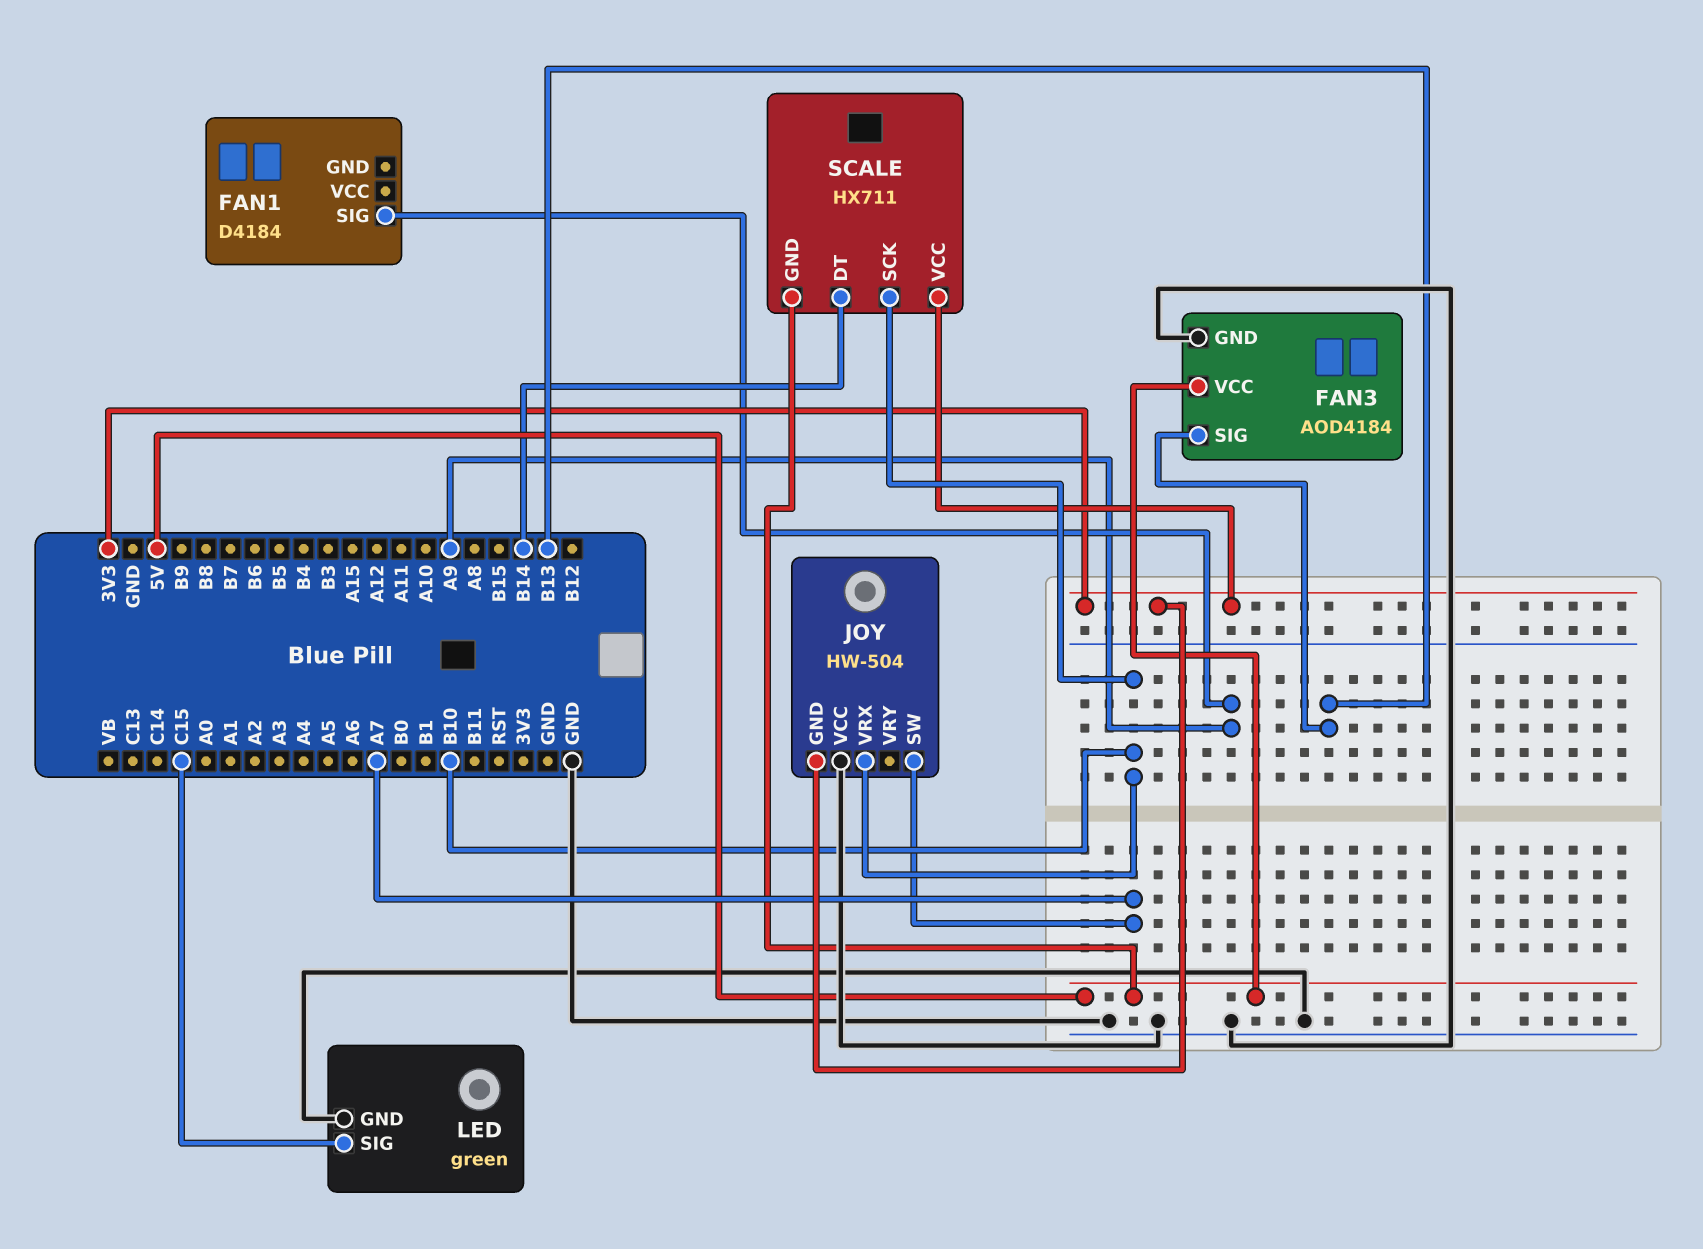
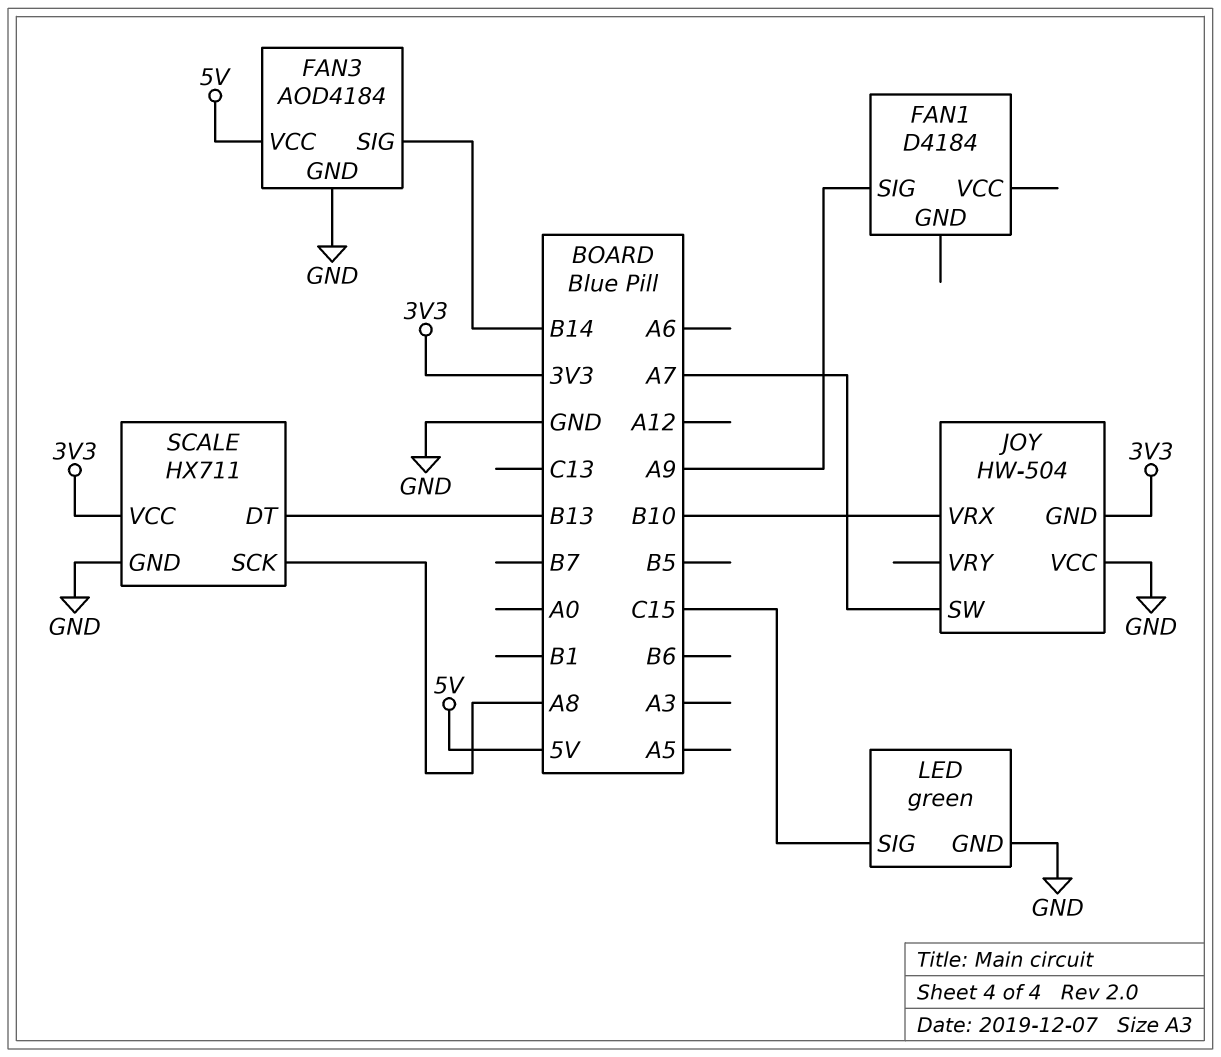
FAN3 pin SIG: B13 -> B14
SCALE pin DT: B14 -> B13
SCALE pin GND: 5V -> GND
SCALE pin SCK: B10 -> A8

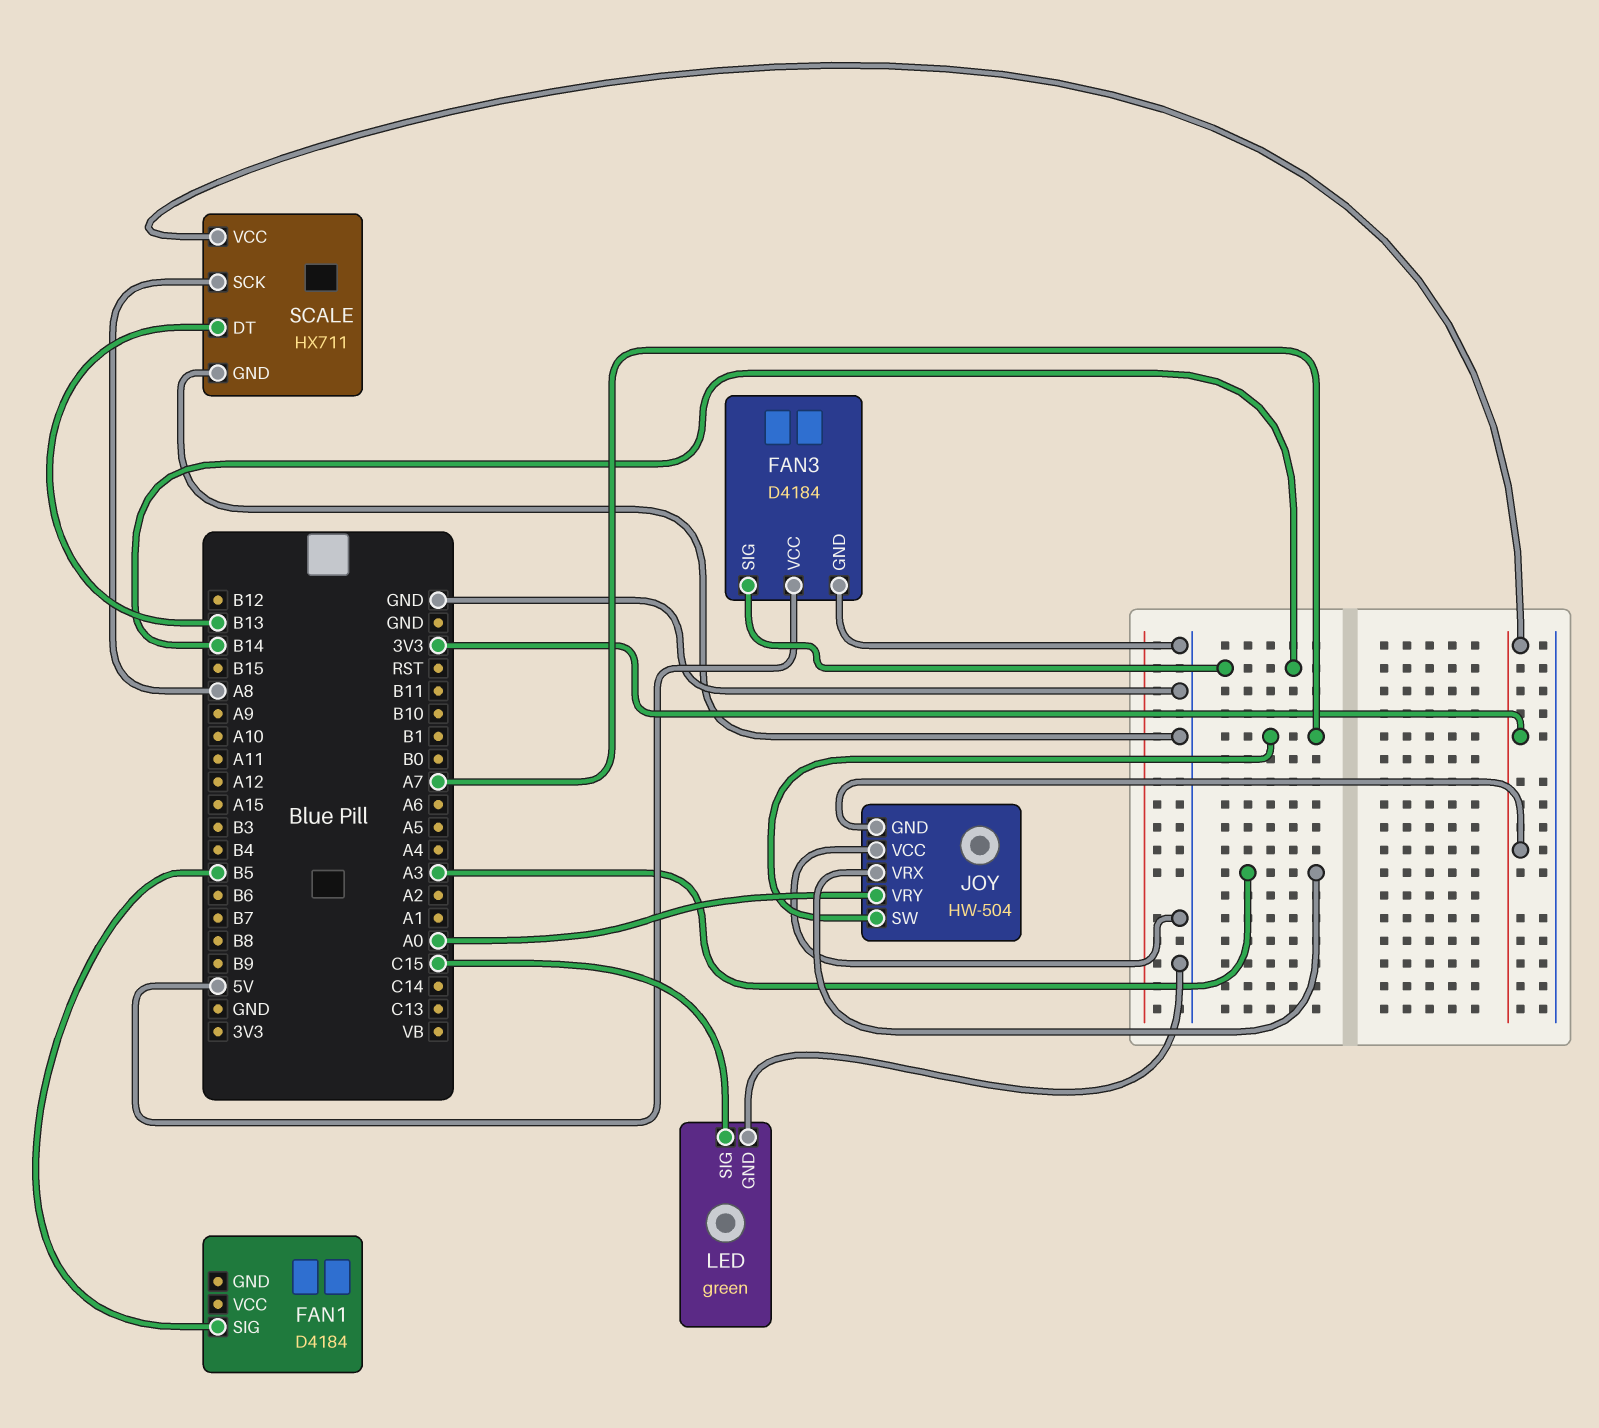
FAN1 pin SIG: A9 -> B5
FAN3: AOD4184 -> D4184
JOY pin VRX: B10 -> A3
JOY pin VRY: none -> A0

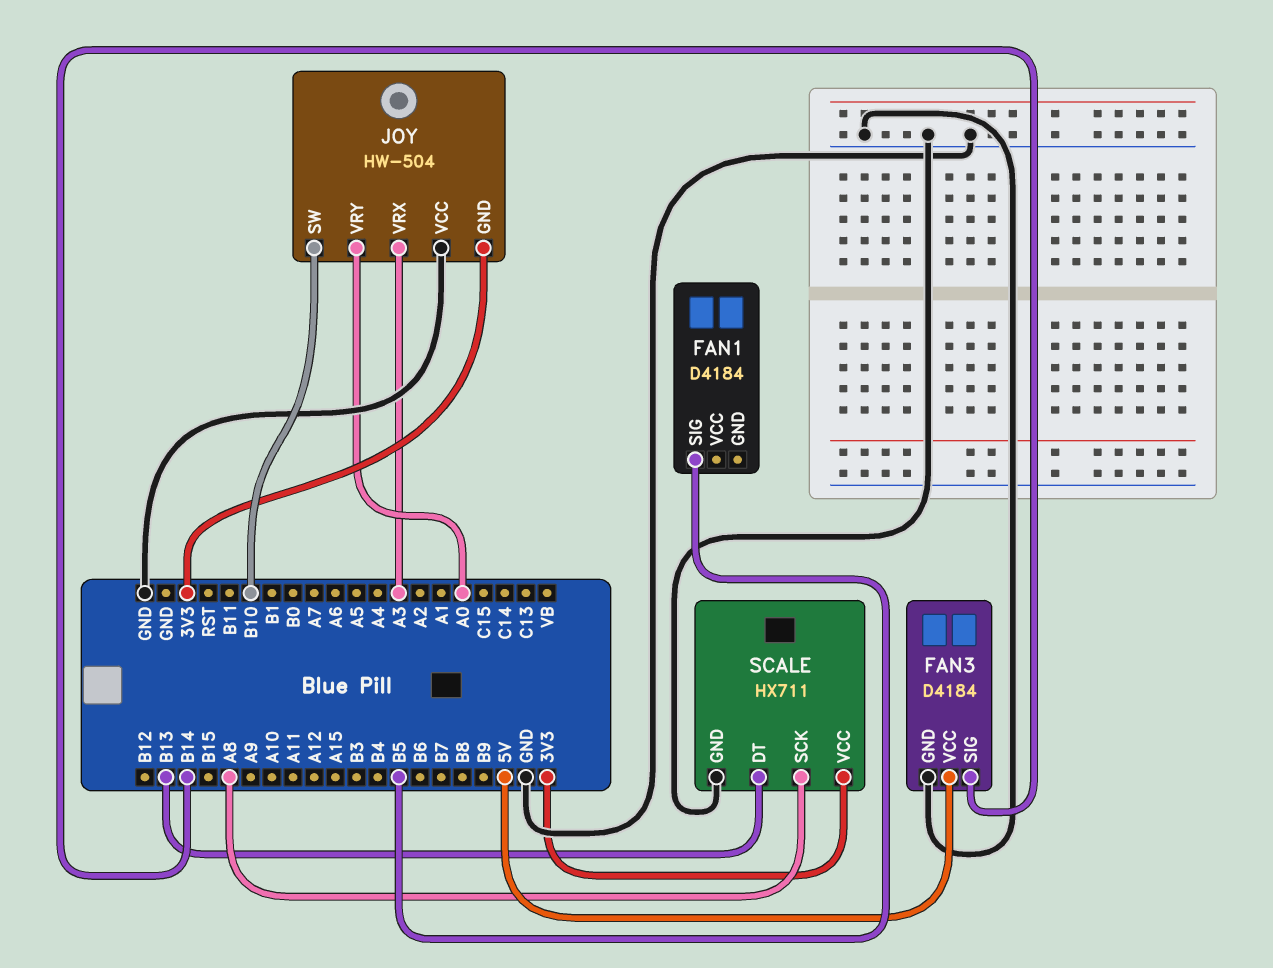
JOY pin SW: A7 -> B10
LED: green -> none
LED pin GND: GND -> none
LED pin SIG: C15 -> none

